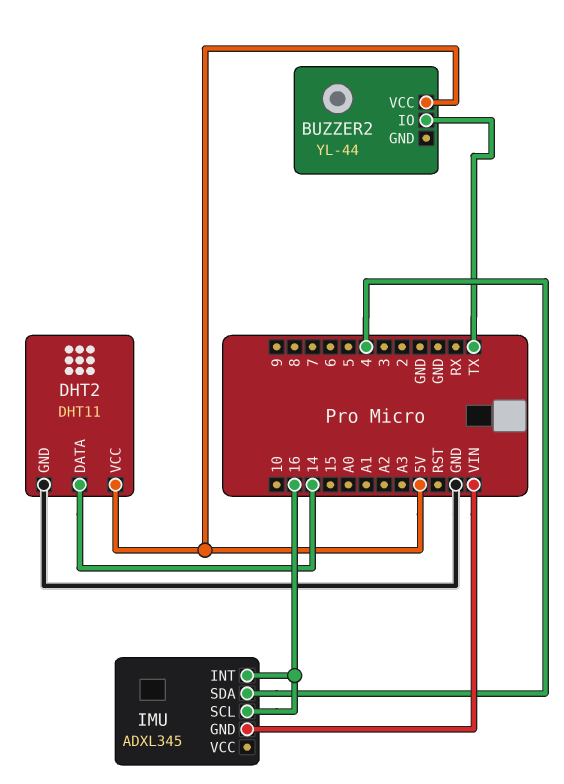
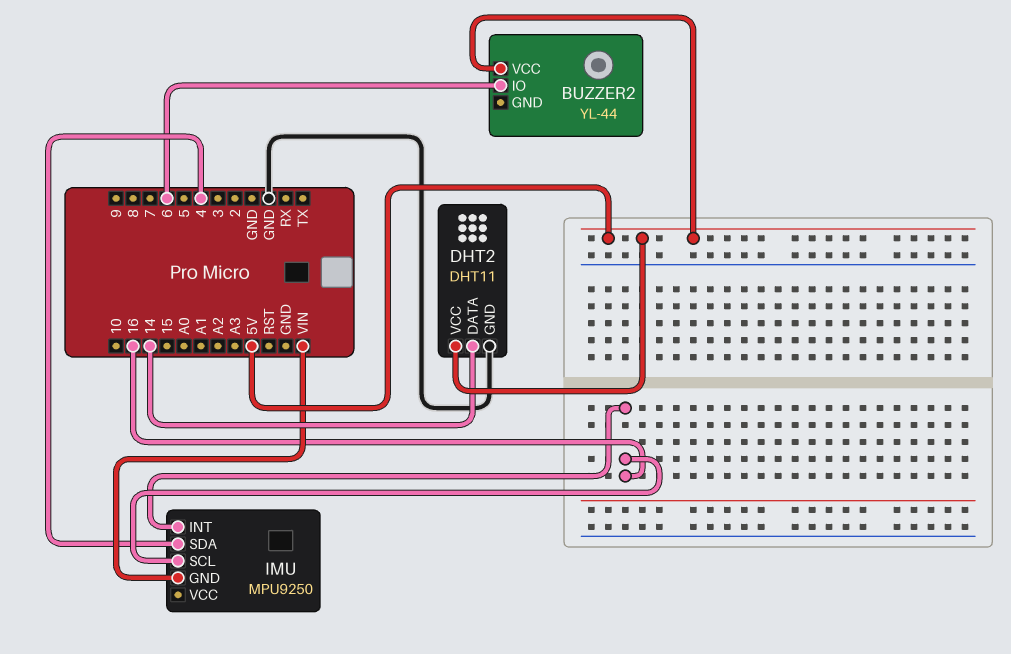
BUZZER2 pin IO: TX -> 6
IMU: ADXL345 -> MPU9250

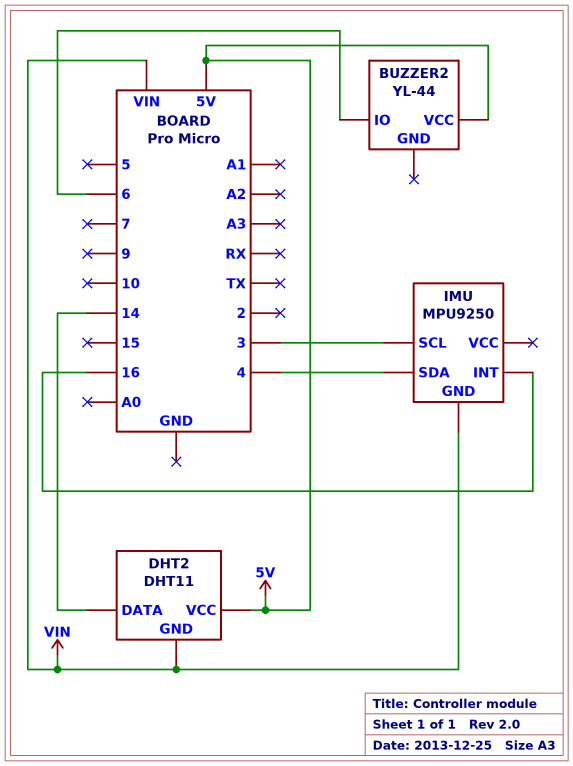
DHT2 pin GND: GND -> VIN
IMU pin SCL: 16 -> 3

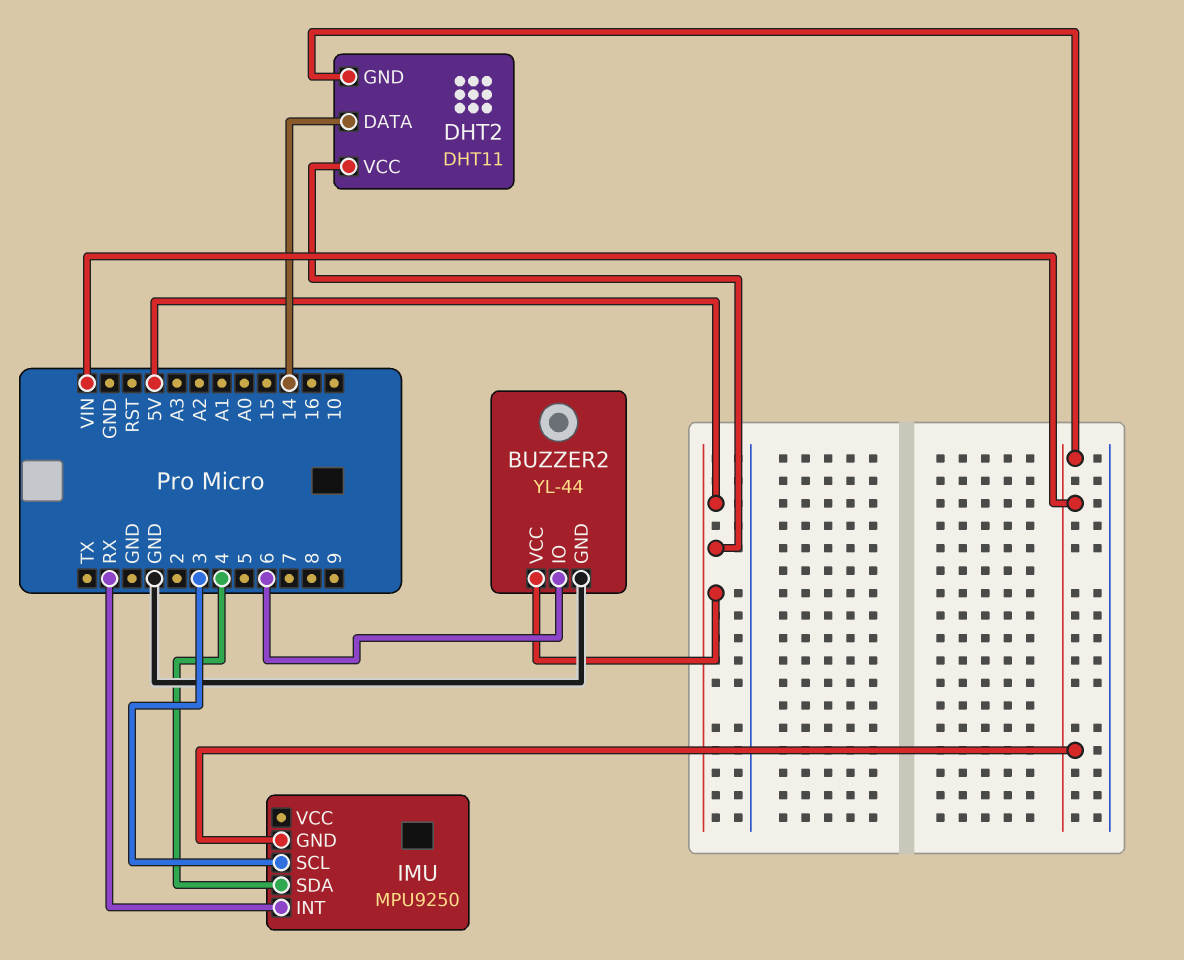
BUZZER2 pin GND: none -> GND
IMU pin INT: 16 -> RX

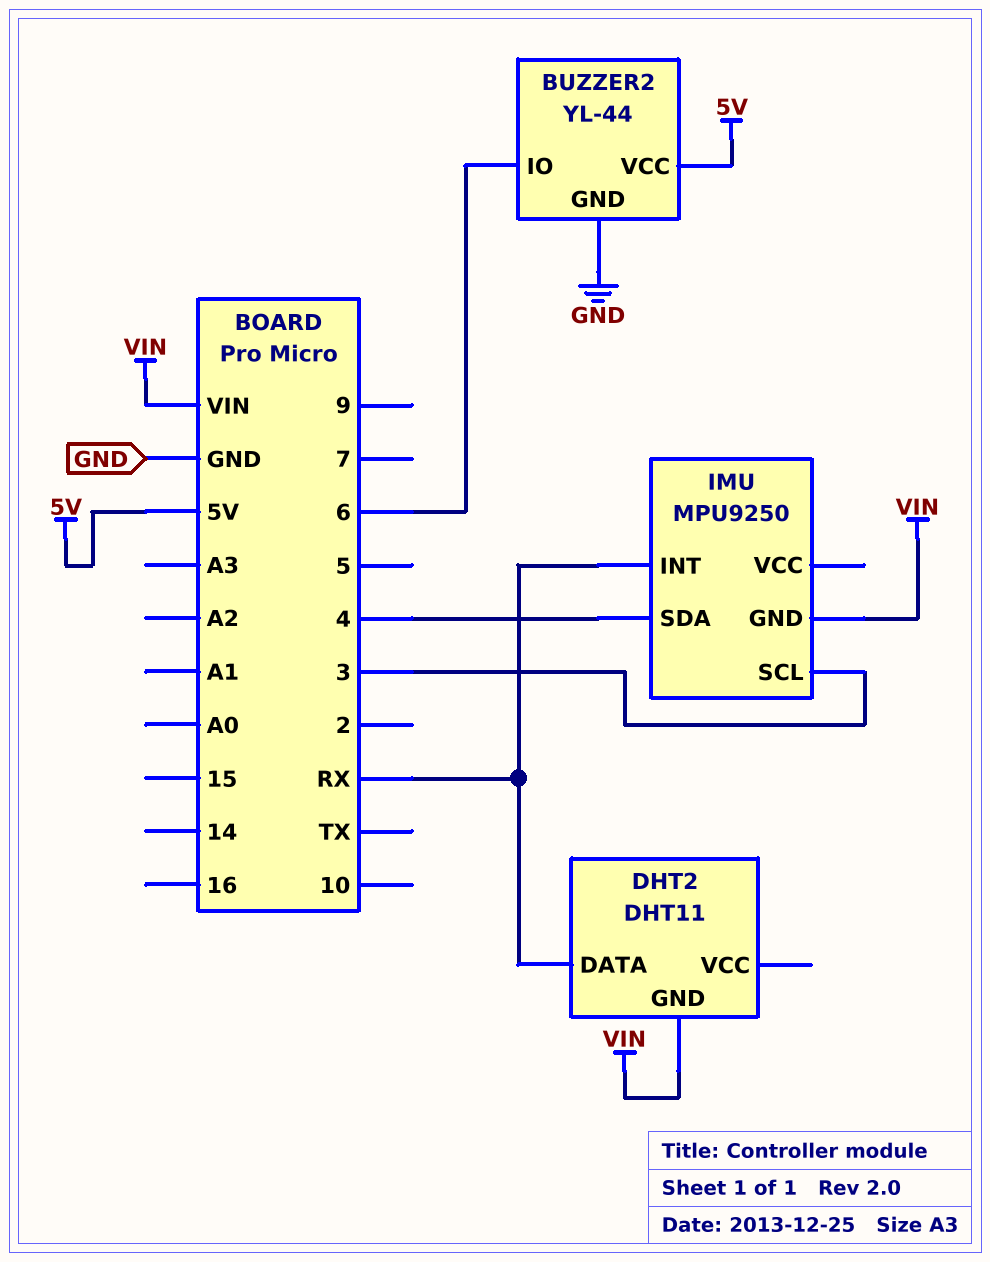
DHT2 pin DATA: 14 -> RX
DHT2 pin VCC: 5V -> none

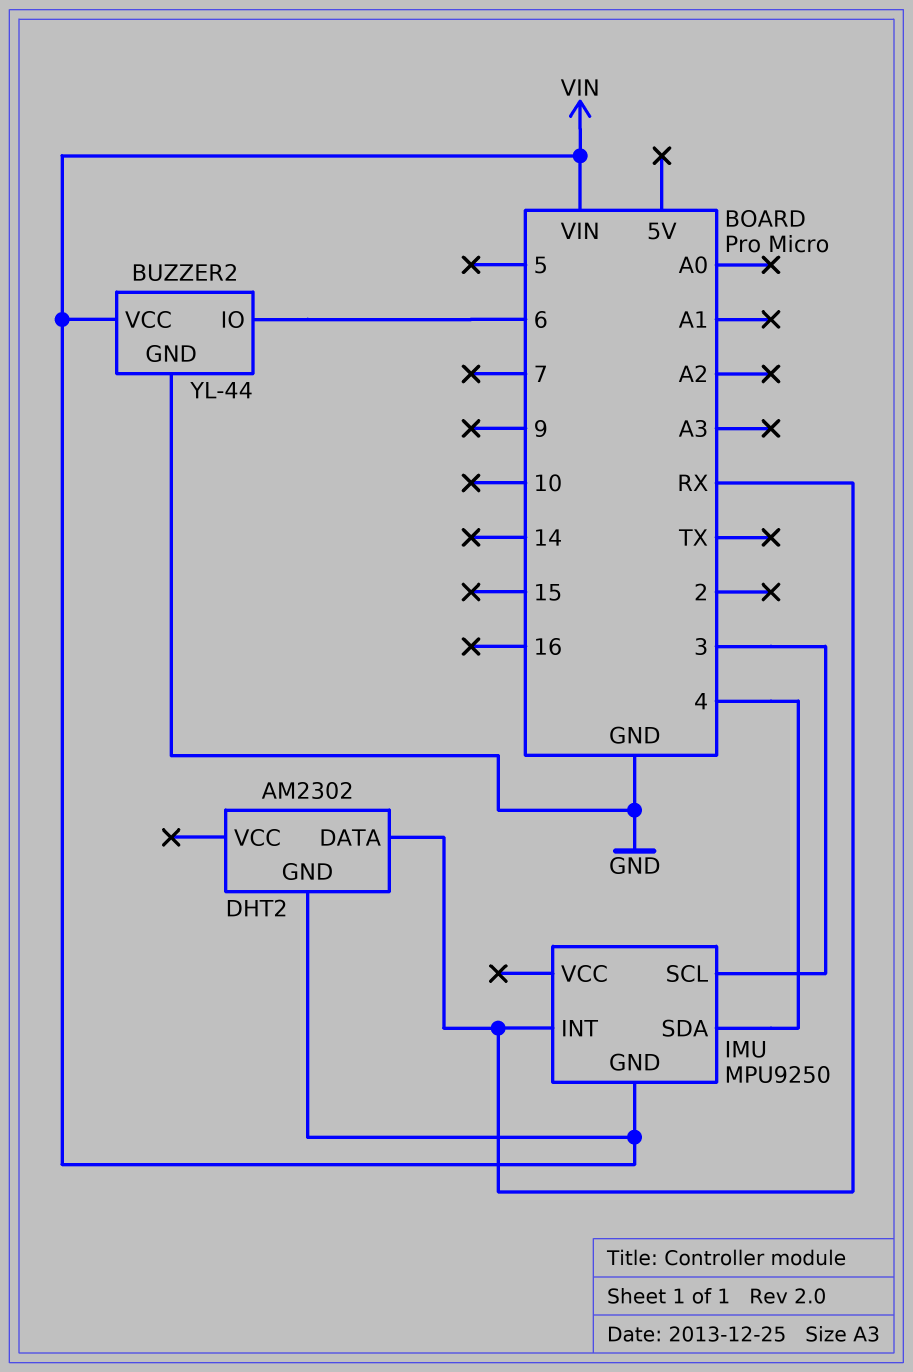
BUZZER2 pin VCC: 5V -> VIN
DHT2: DHT11 -> AM2302

